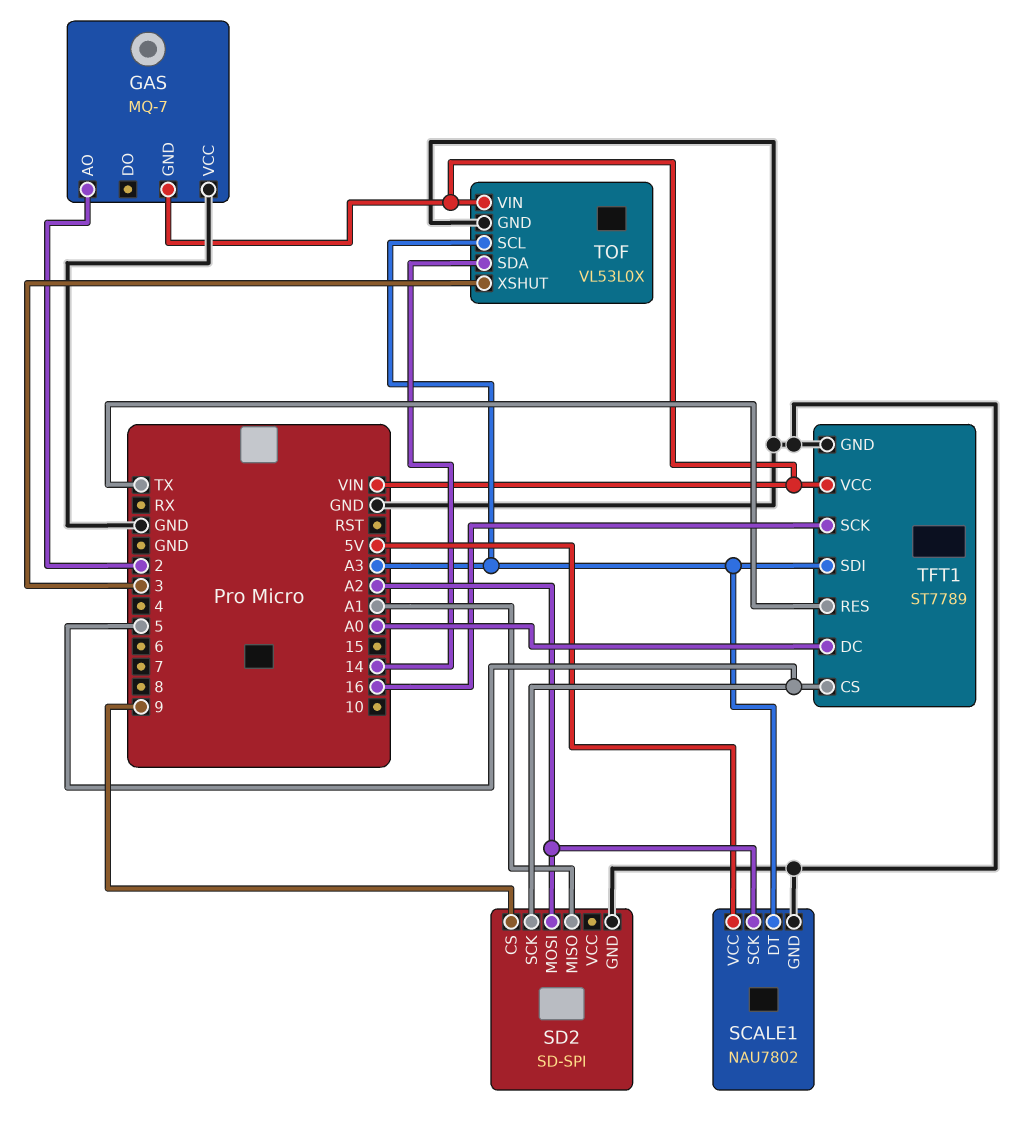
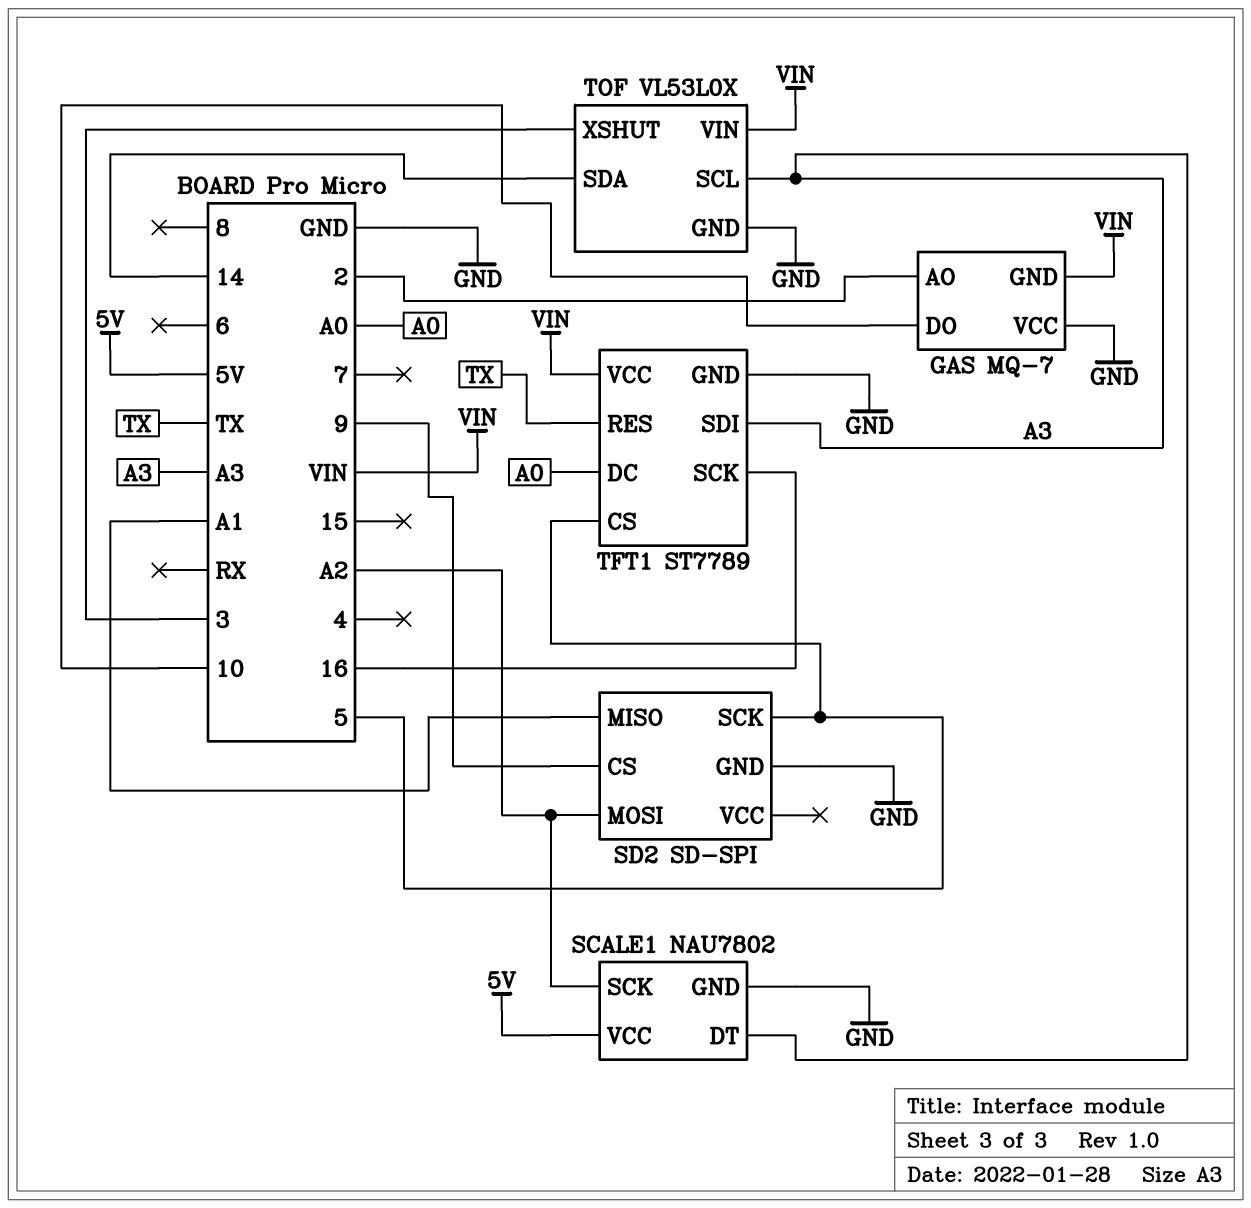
GAS pin DO: none -> 10

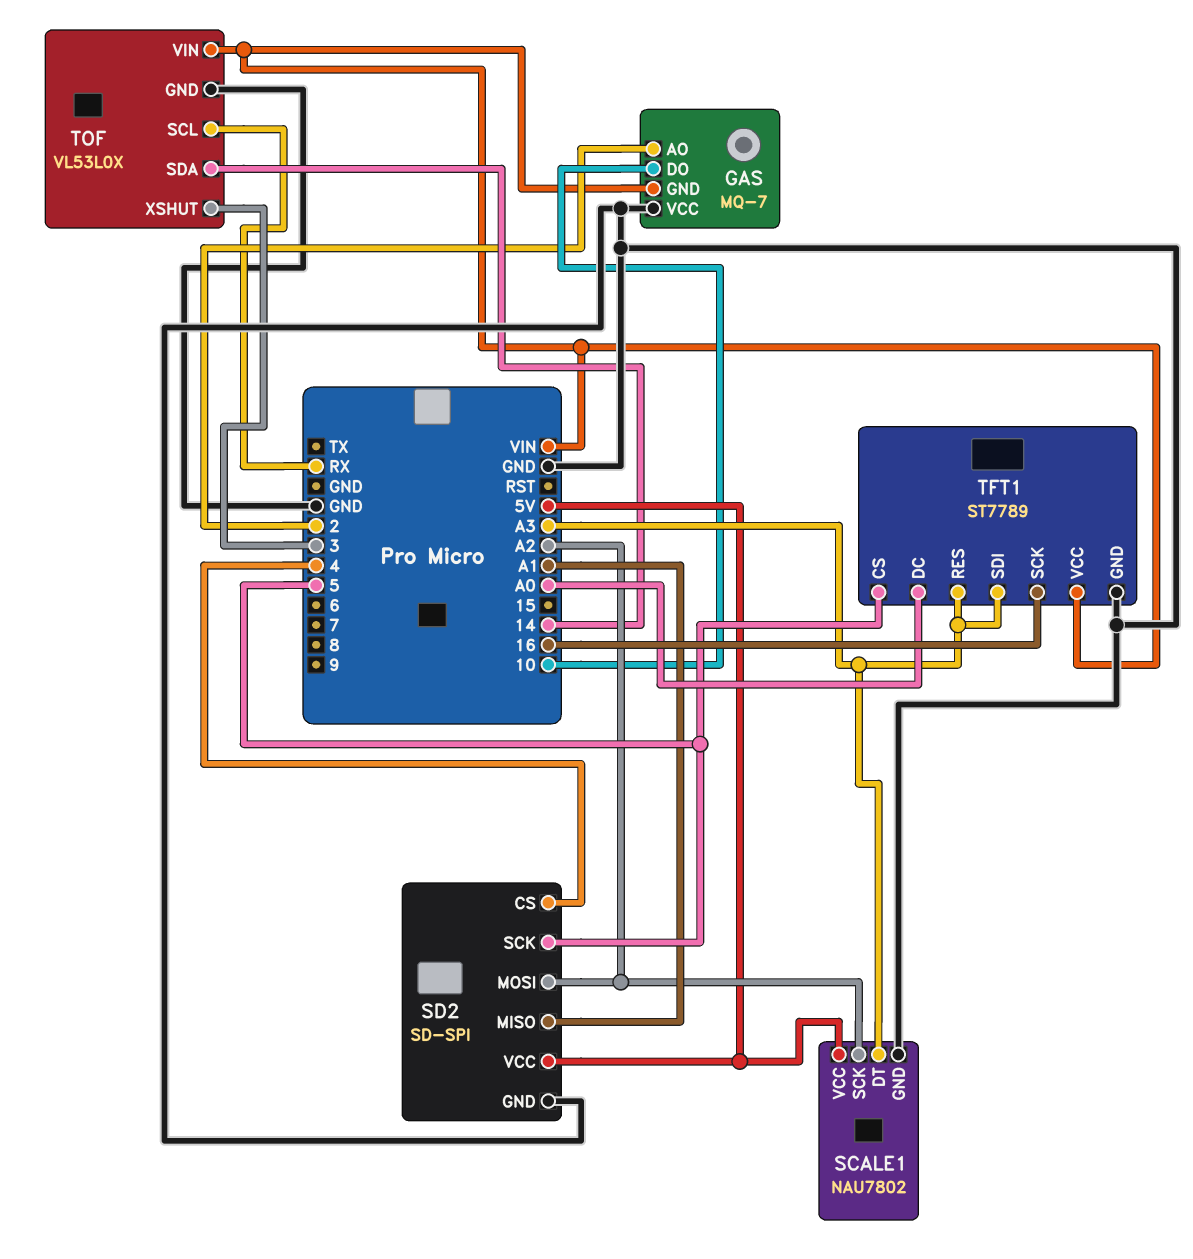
SD2 pin CS: 9 -> 4
SD2 pin VCC: none -> 5V
TFT1 pin RES: TX -> A3
TOF pin SCL: A3 -> RX

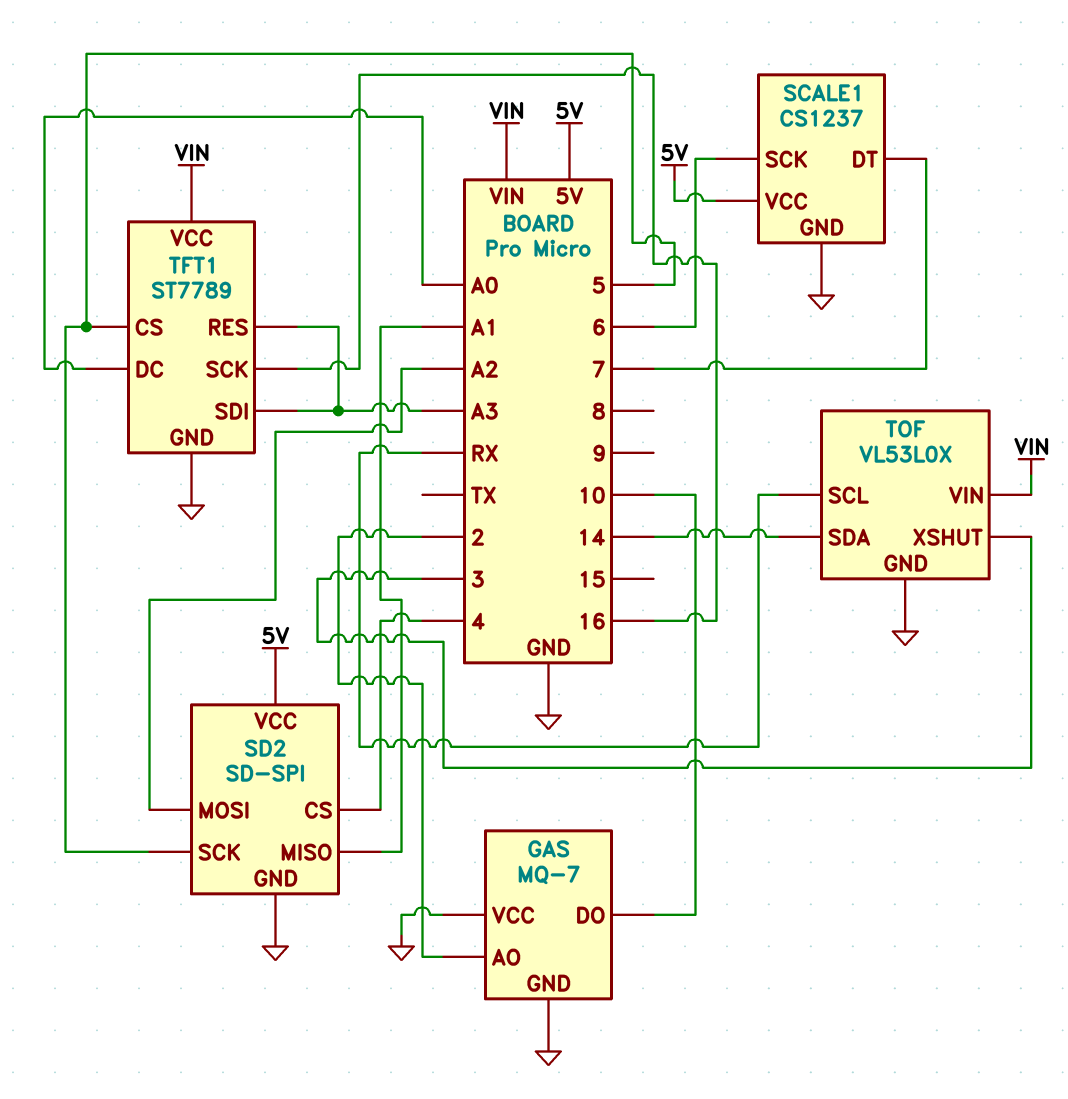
GAS pin GND: VIN -> GND
SCALE1: NAU7802 -> CS1237
SCALE1 pin DT: A3 -> 7
SCALE1 pin SCK: A2 -> 6

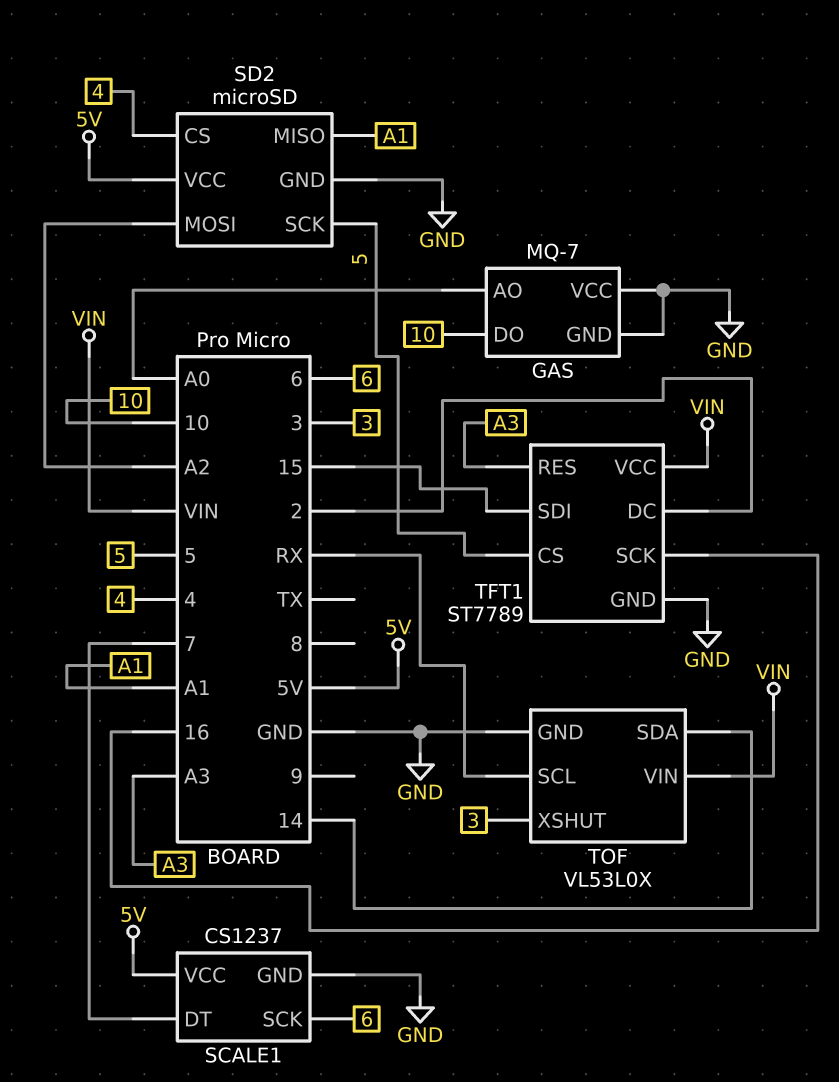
GAS pin AO: 2 -> A0
SD2: SD-SPI -> microSD
TFT1 pin DC: A0 -> 2
TFT1 pin SDI: A3 -> 15

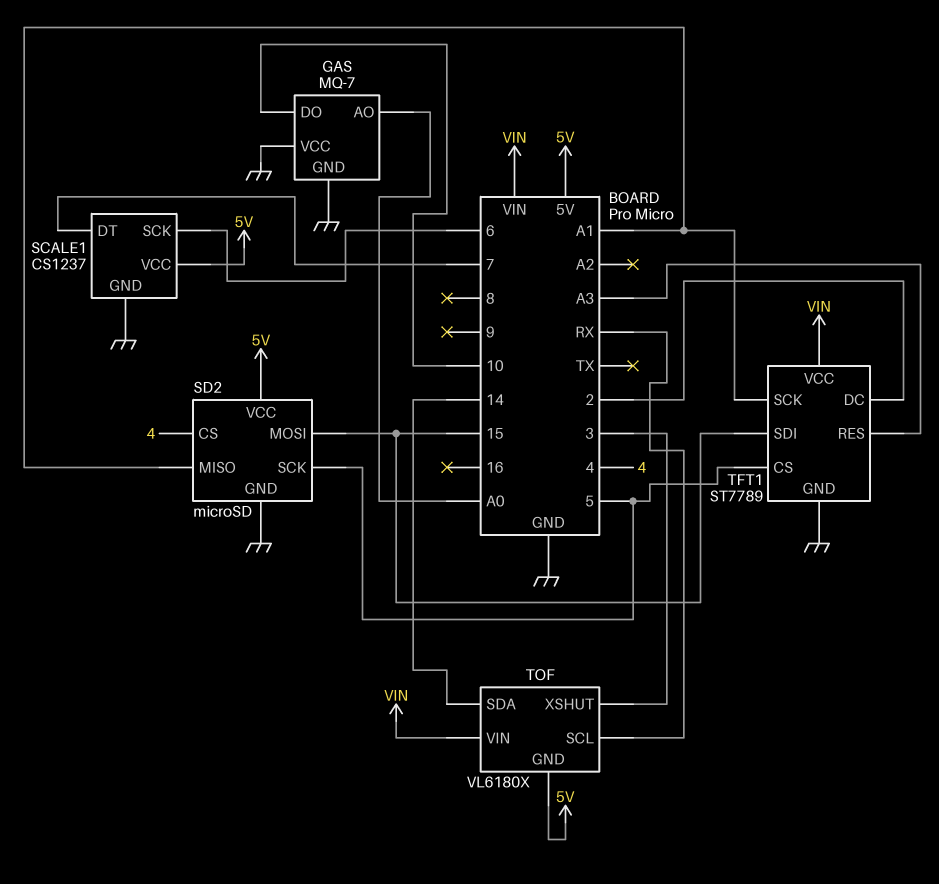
SD2 pin MOSI: A2 -> 15
TFT1 pin SCK: 16 -> A1
TOF: VL53L0X -> VL6180X
TOF pin GND: GND -> 5V

